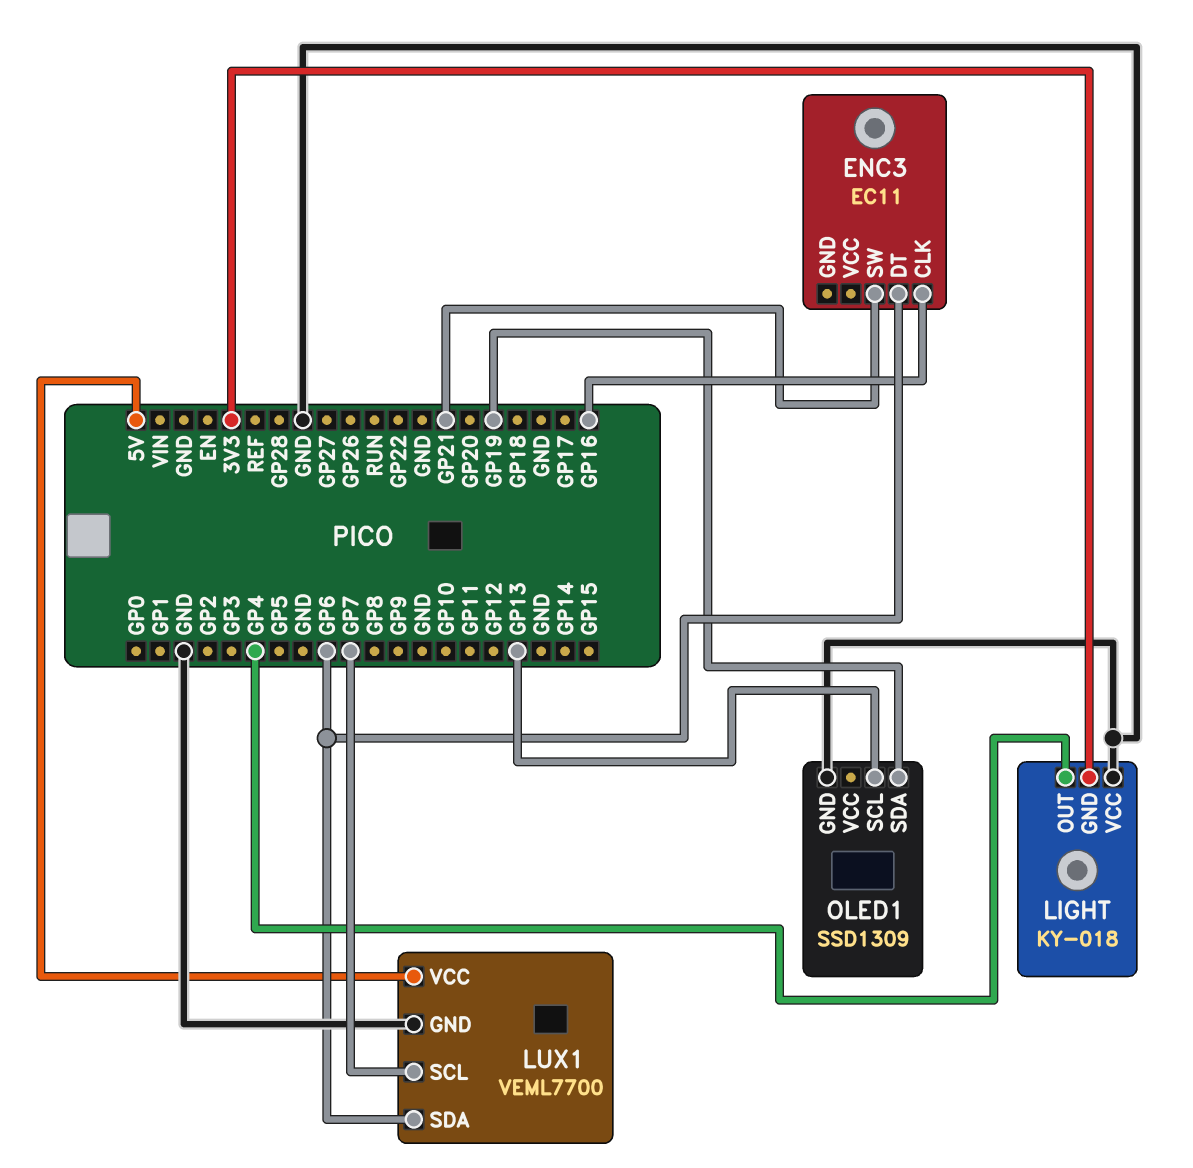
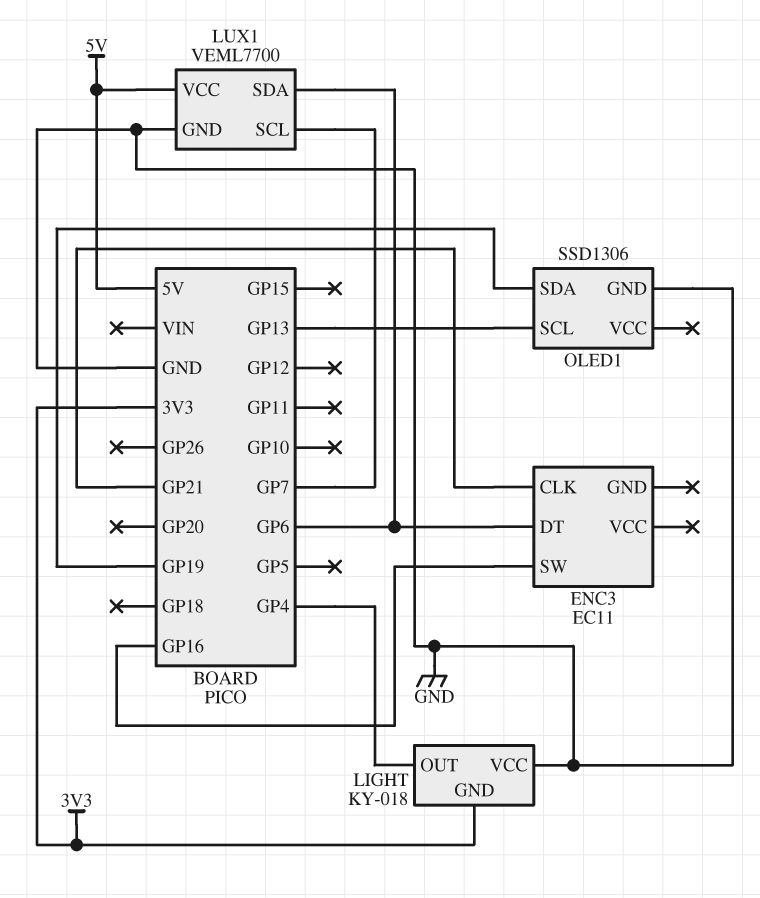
ENC3 pin CLK: GP16 -> GP21
ENC3 pin SW: GP21 -> GP16
OLED1: SSD1309 -> SSD1306

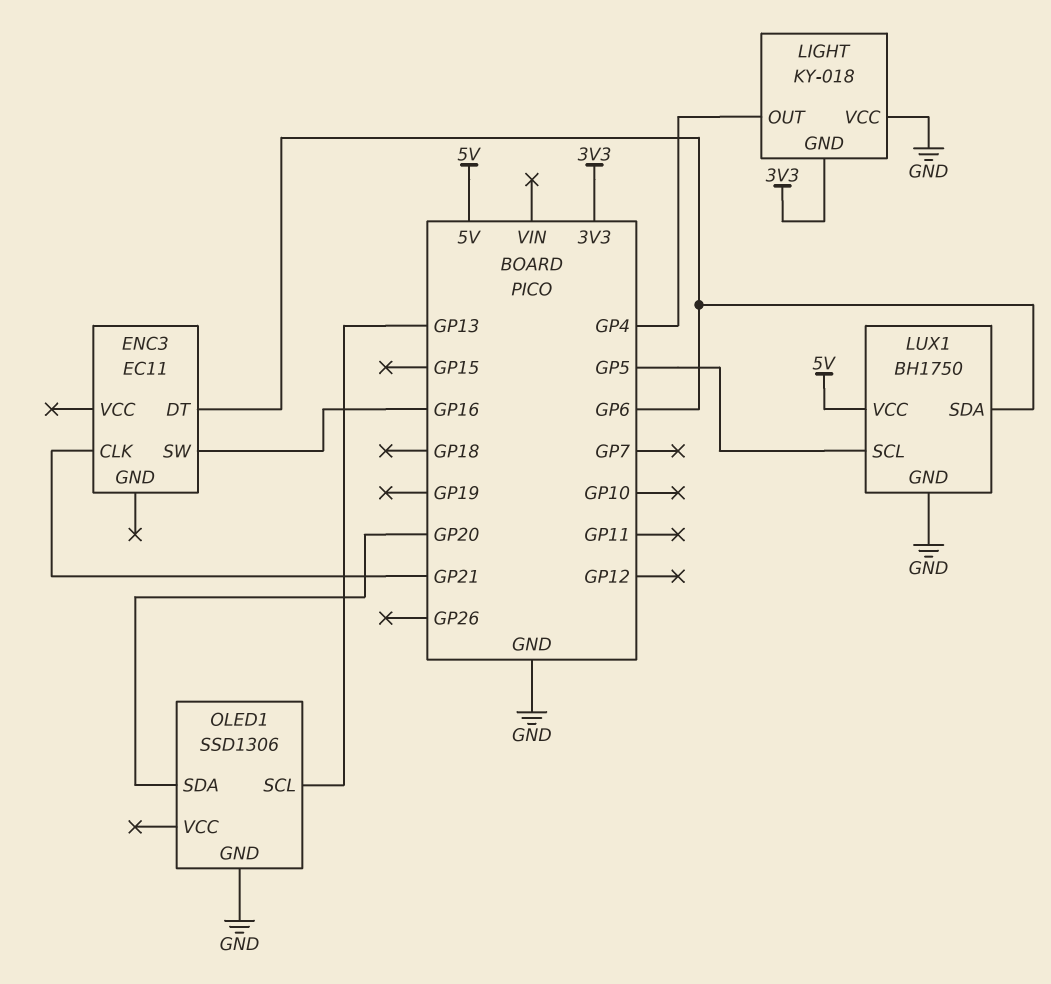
LUX1: VEML7700 -> BH1750
LUX1 pin SCL: GP7 -> GP5
OLED1 pin SDA: GP19 -> GP20

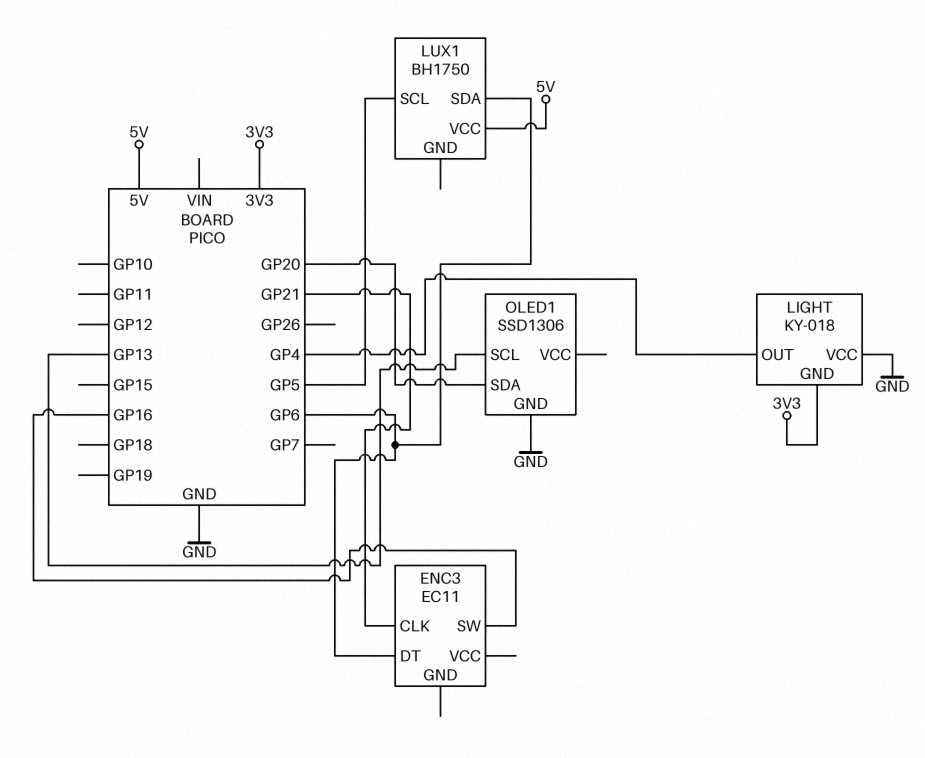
LUX1 pin GND: GND -> none

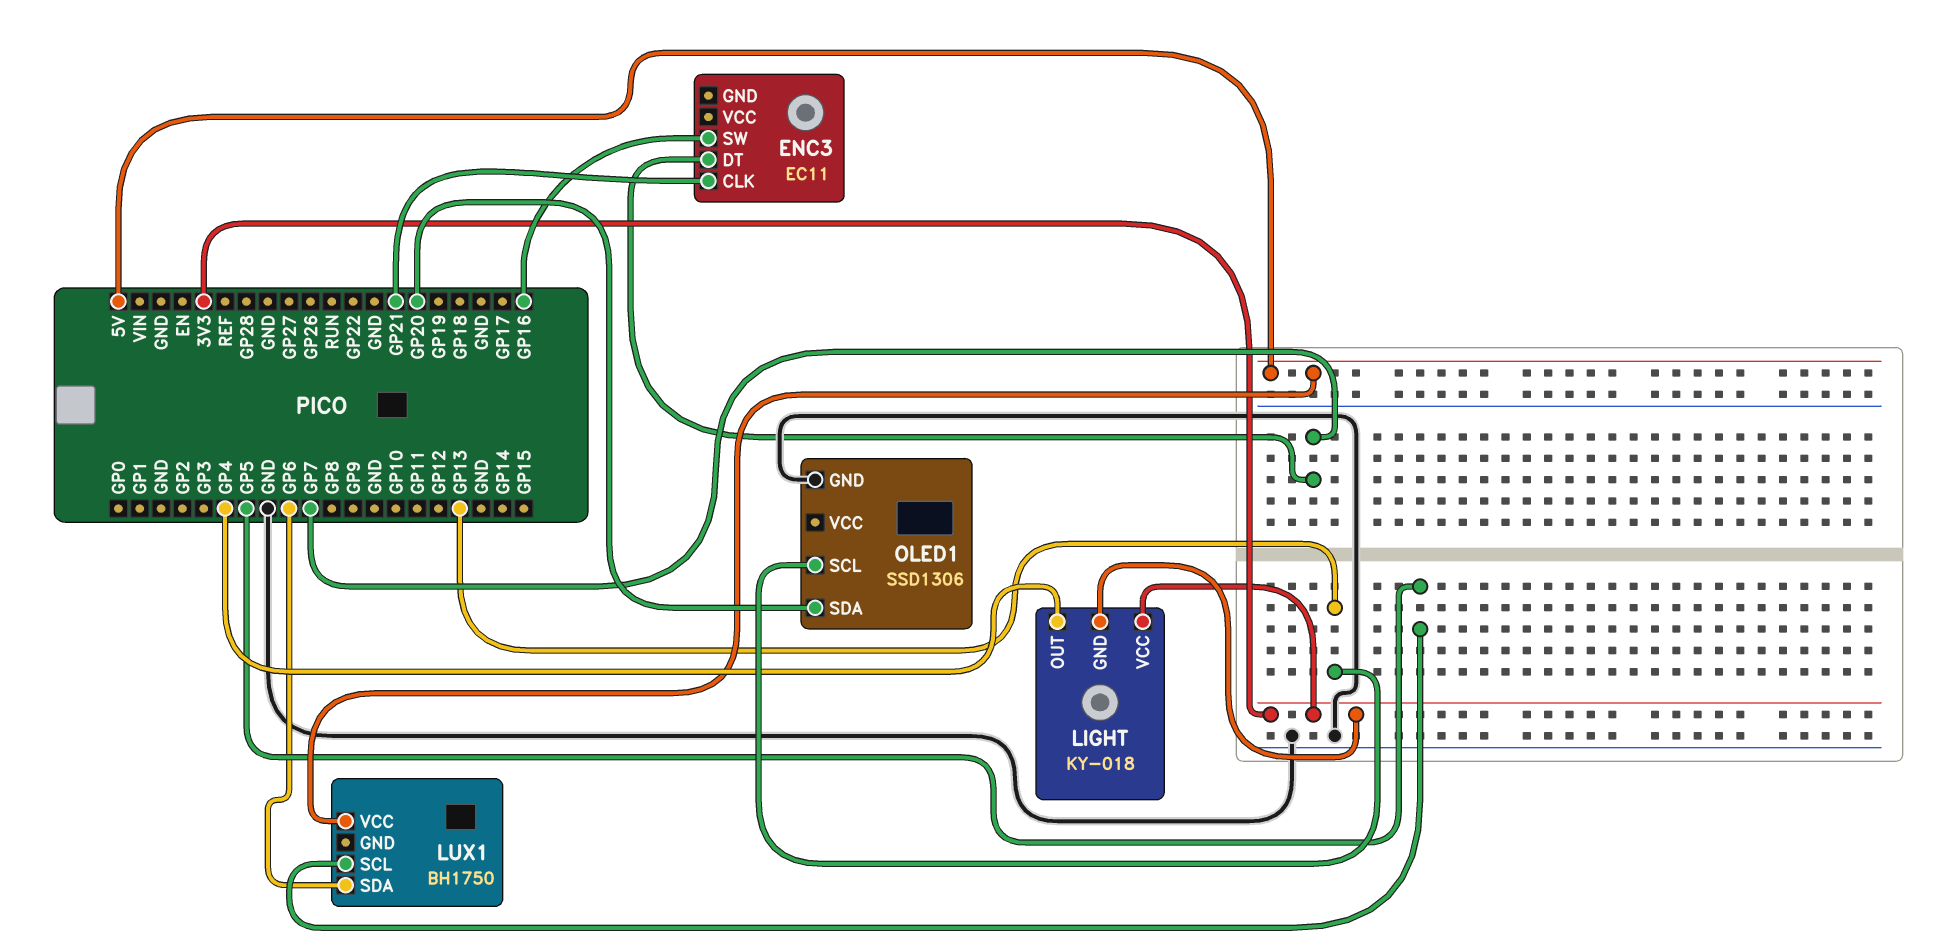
ENC3 pin DT: GP6 -> GP7
LIGHT pin VCC: GND -> 3V3

